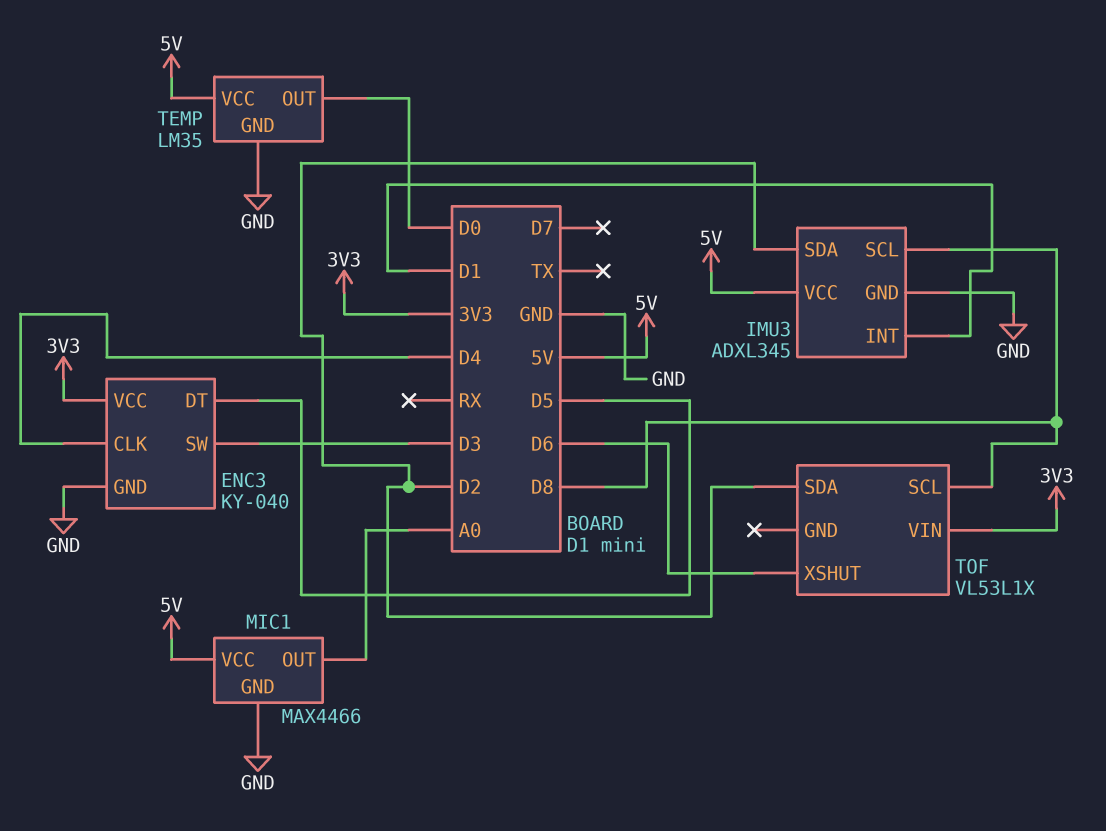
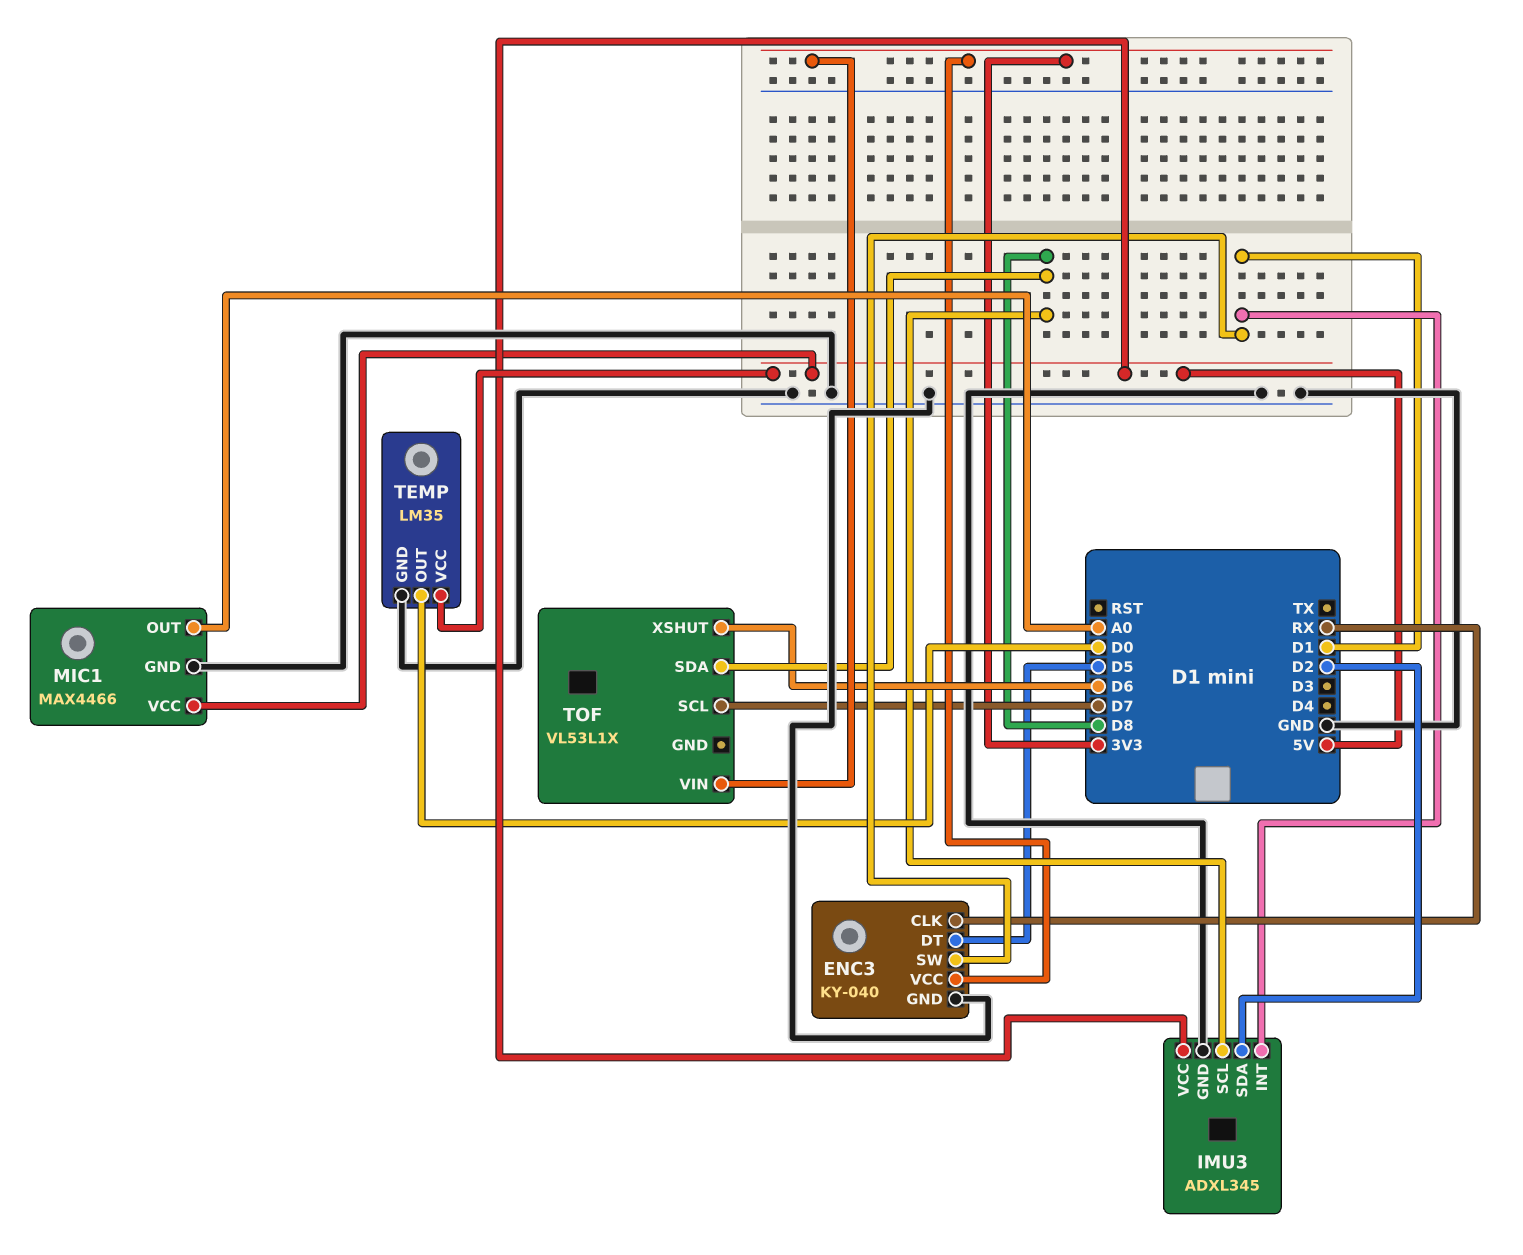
ENC3 pin CLK: D4 -> RX
ENC3 pin SW: D3 -> D1
TOF pin SCL: D8 -> D7
TOF pin SDA: D2 -> D8

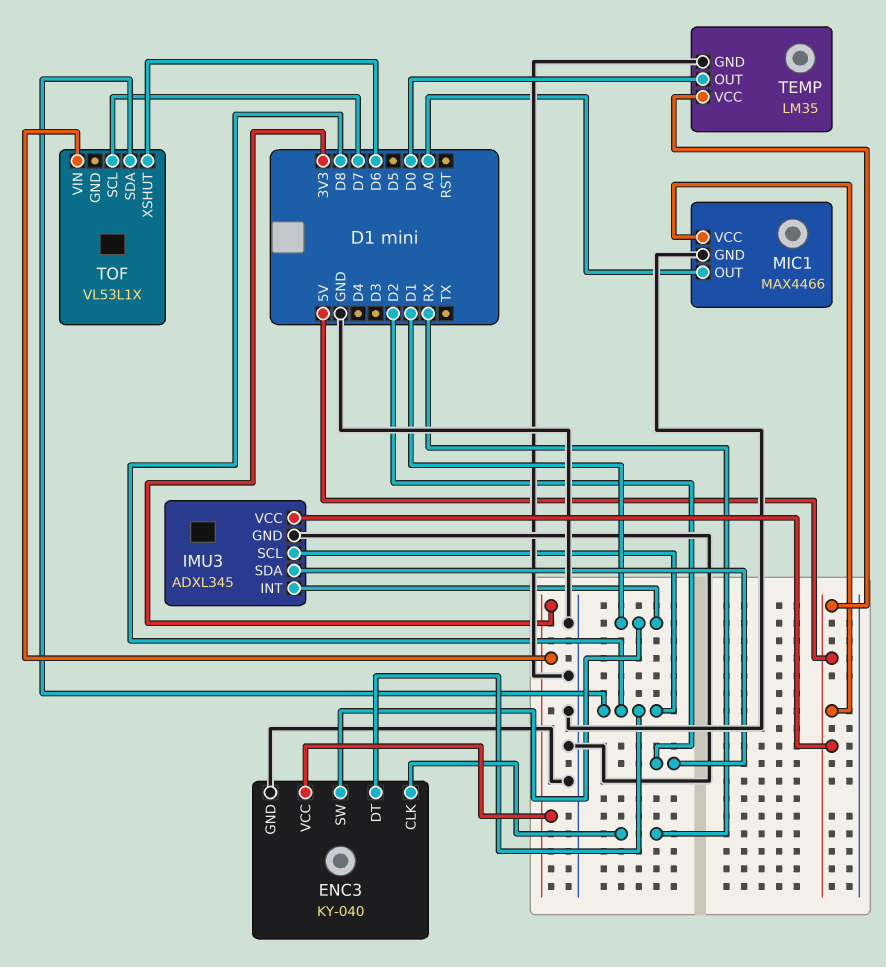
ENC3 pin DT: D5 -> D8

